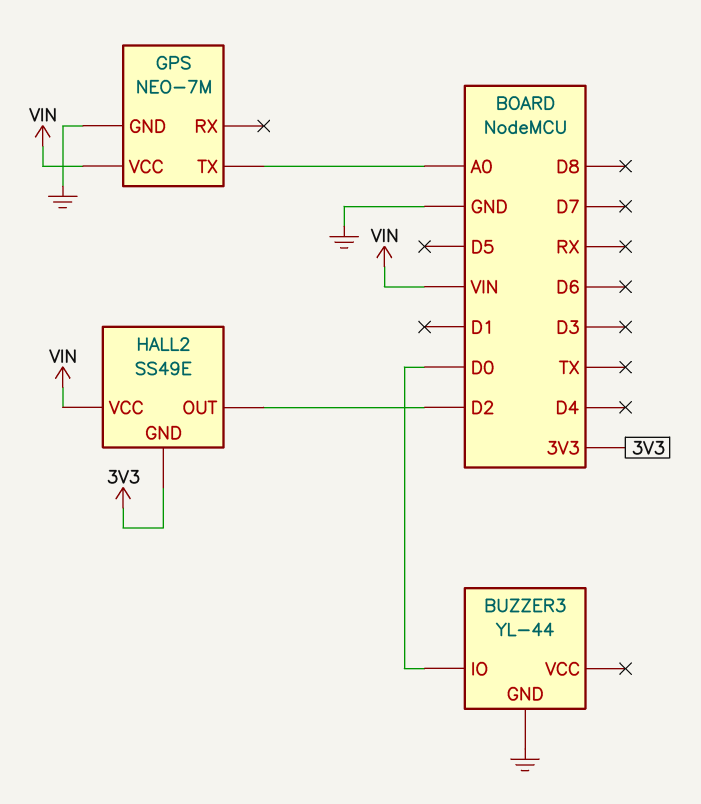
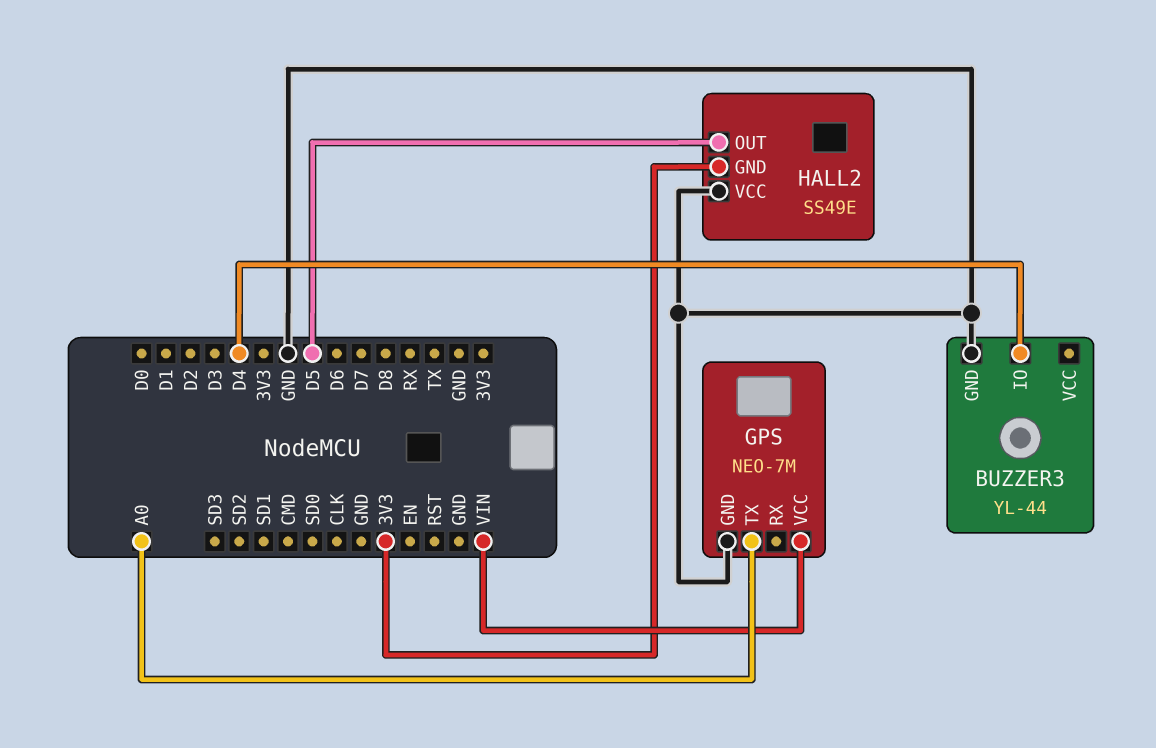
BUZZER3 pin IO: D0 -> D4
HALL2 pin OUT: D2 -> D5
HALL2 pin VCC: VIN -> GND

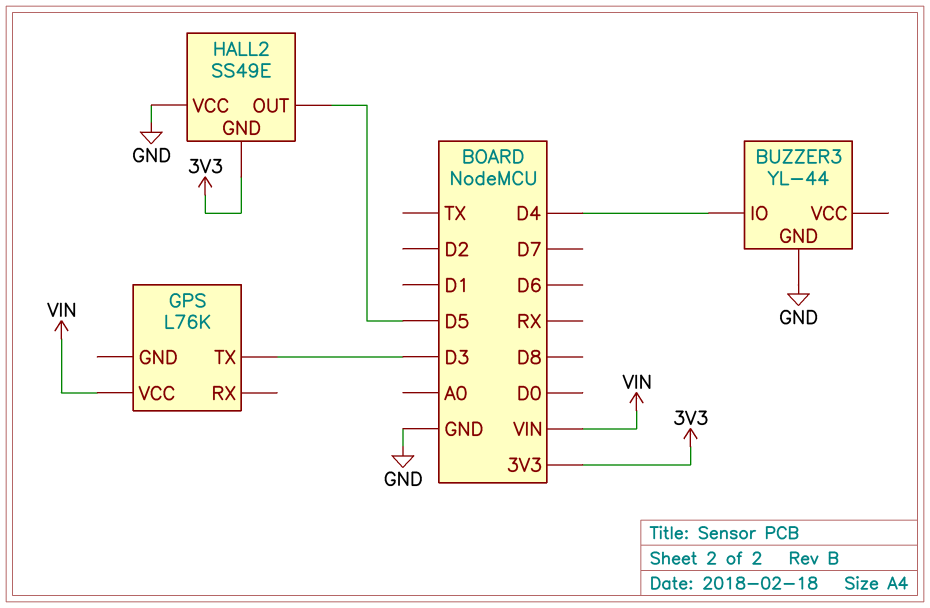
GPS: NEO-7M -> L76K
GPS pin GND: GND -> none
GPS pin TX: A0 -> D3

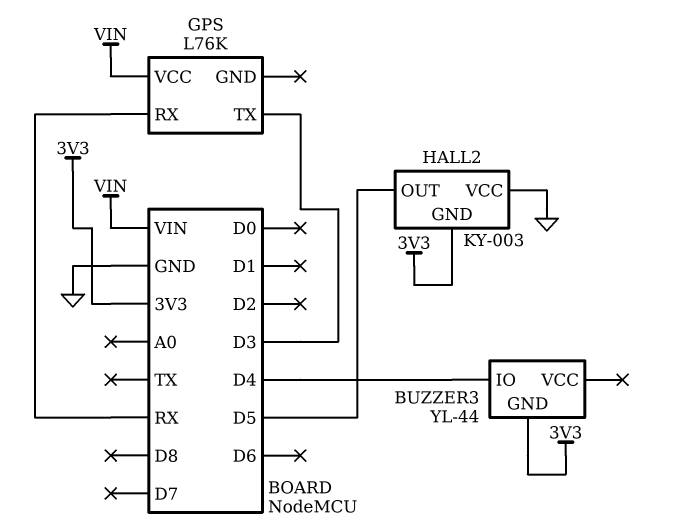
BUZZER3 pin GND: GND -> 3V3
GPS pin RX: none -> RX
HALL2: SS49E -> KY-003

